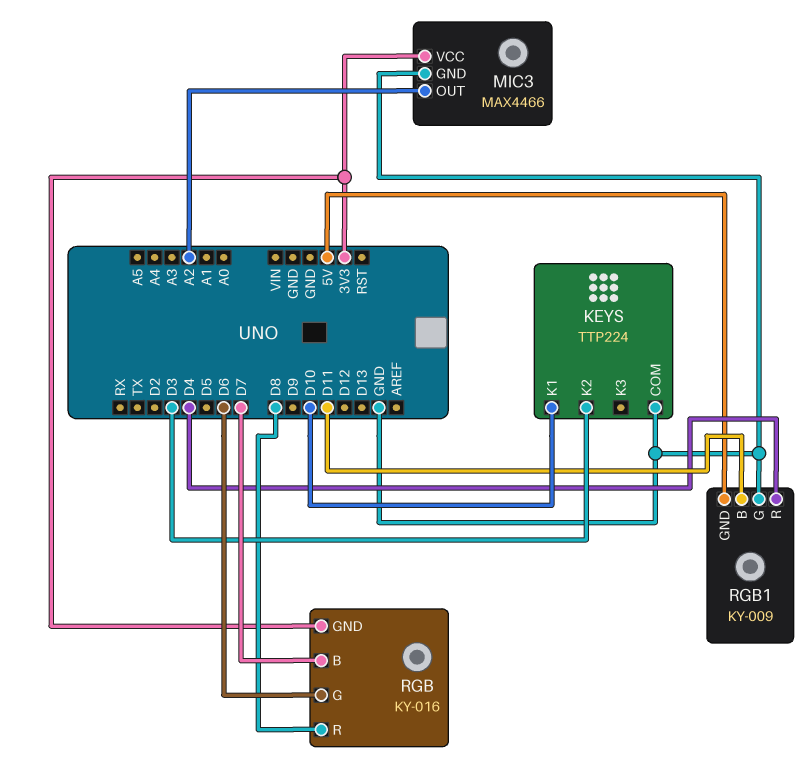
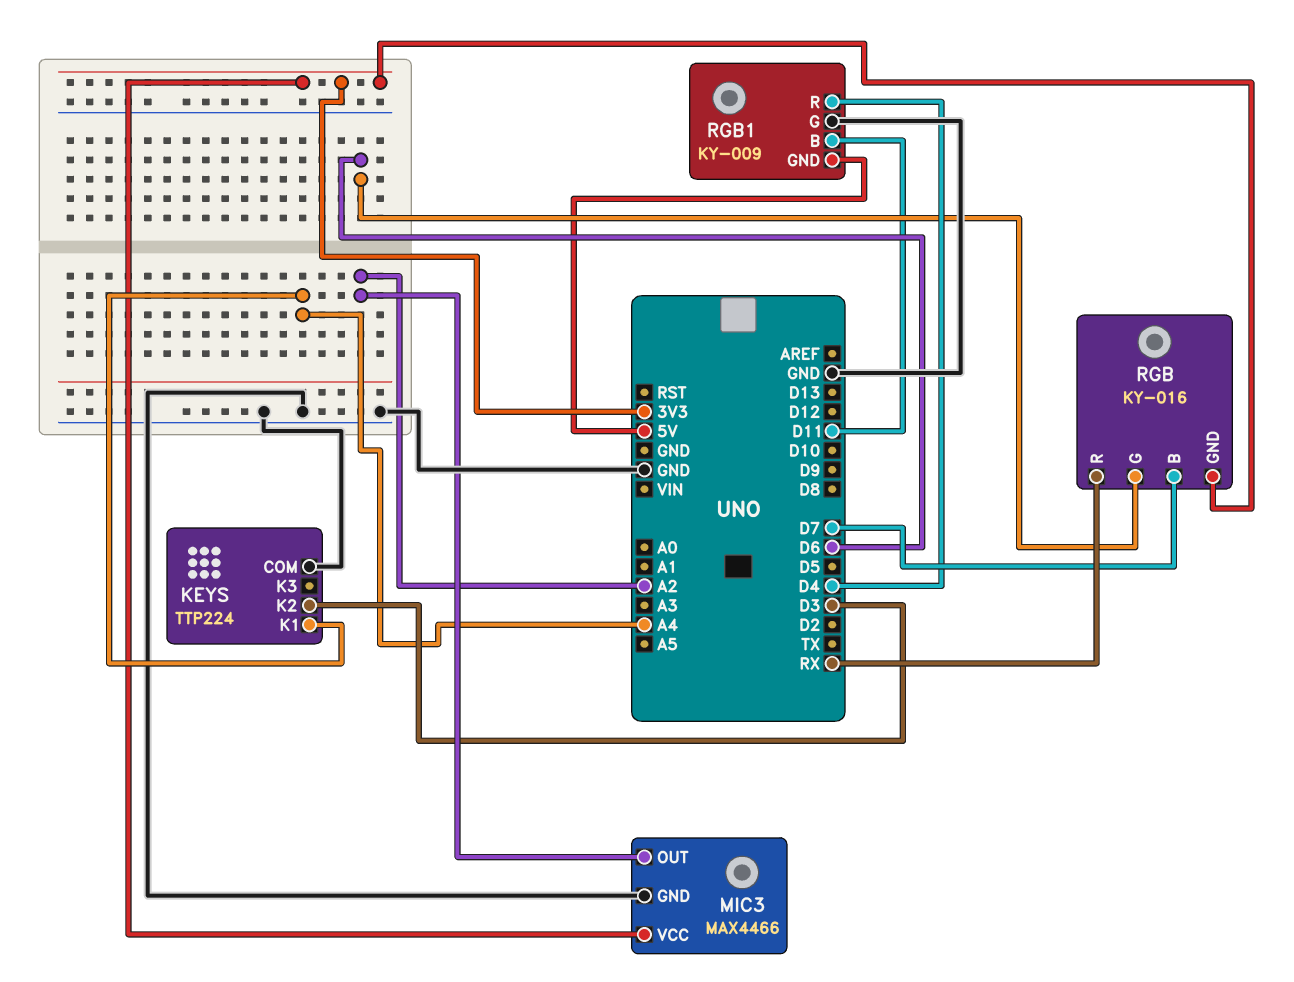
KEYS pin K1: D10 -> A4
RGB pin R: D8 -> RX

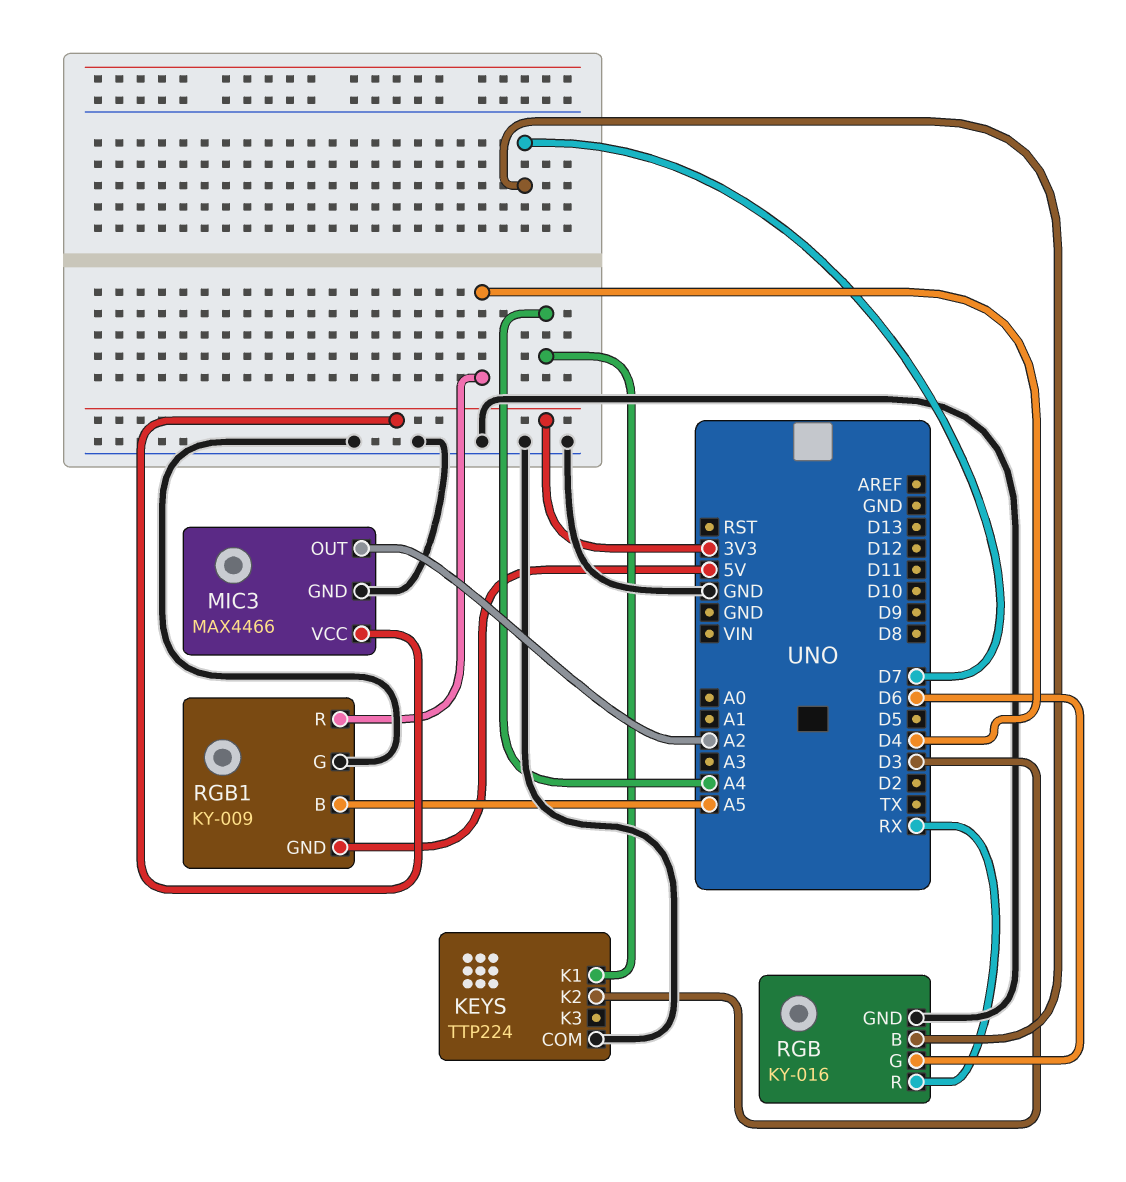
RGB pin GND: 3V3 -> GND
RGB1 pin B: D11 -> A5

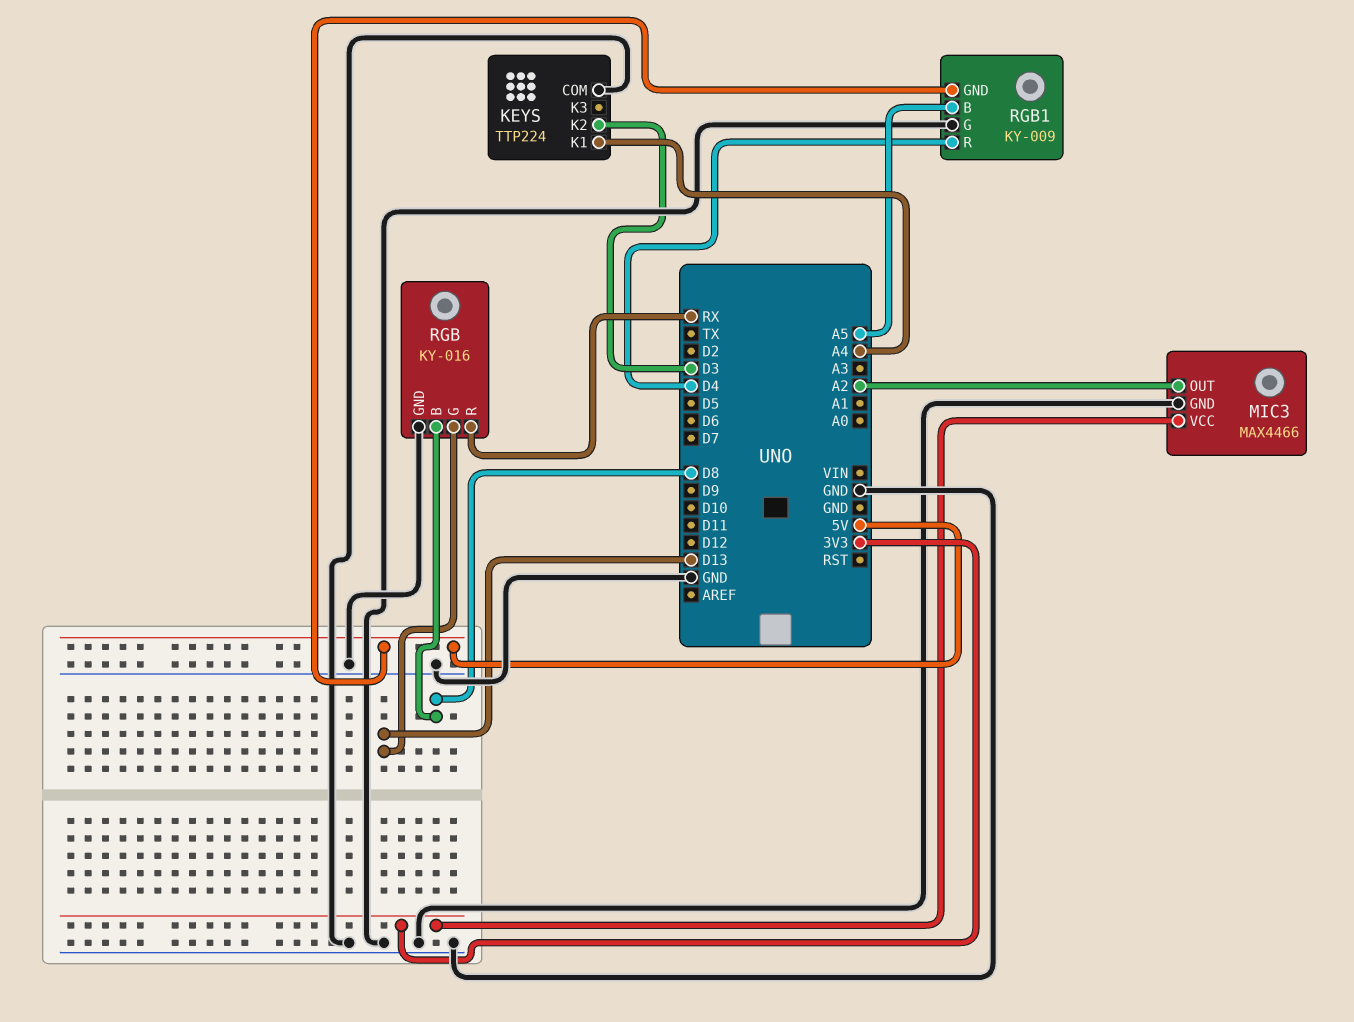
RGB pin B: D7 -> D8
RGB pin G: D6 -> D13

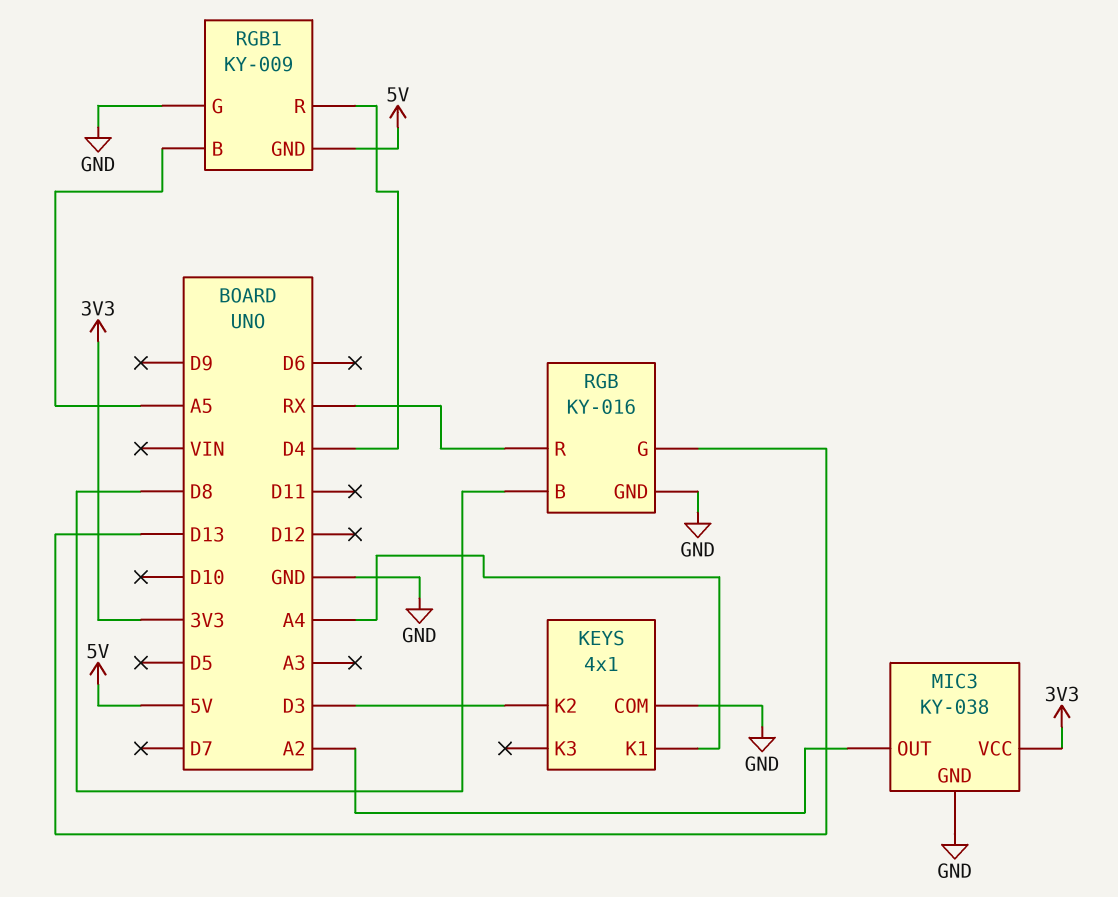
KEYS: TTP224 -> 4x1
MIC3: MAX4466 -> KY-038

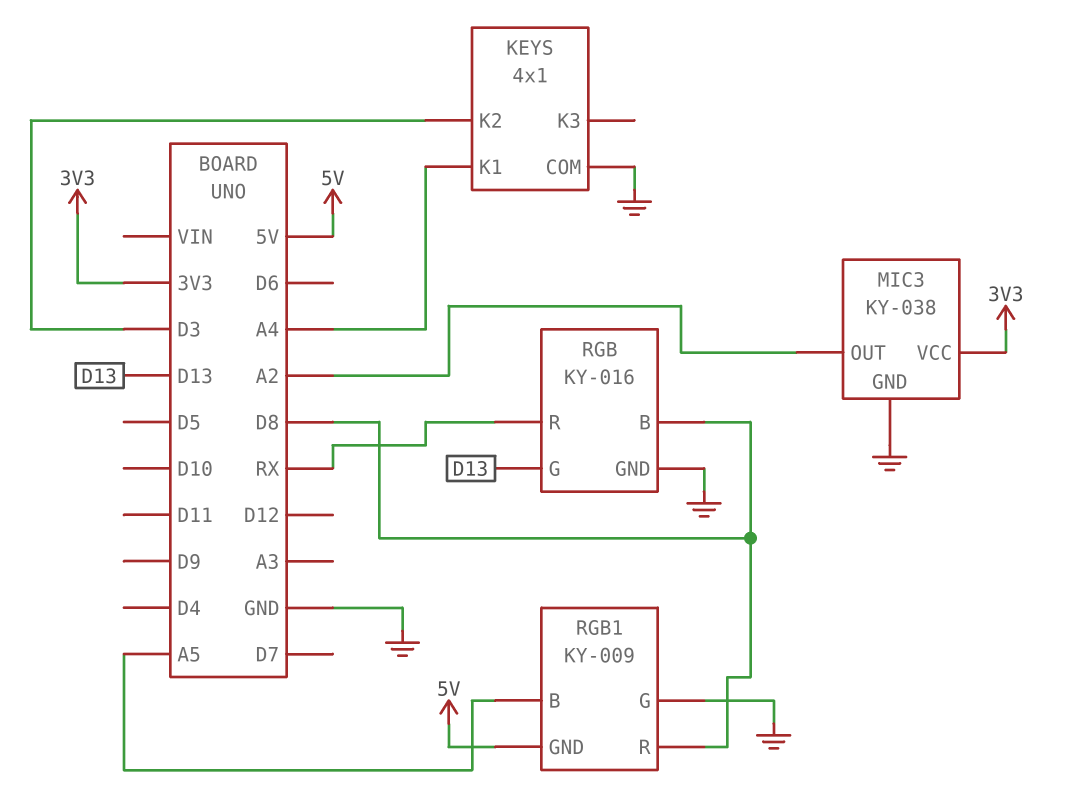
RGB1 pin R: D4 -> D8

